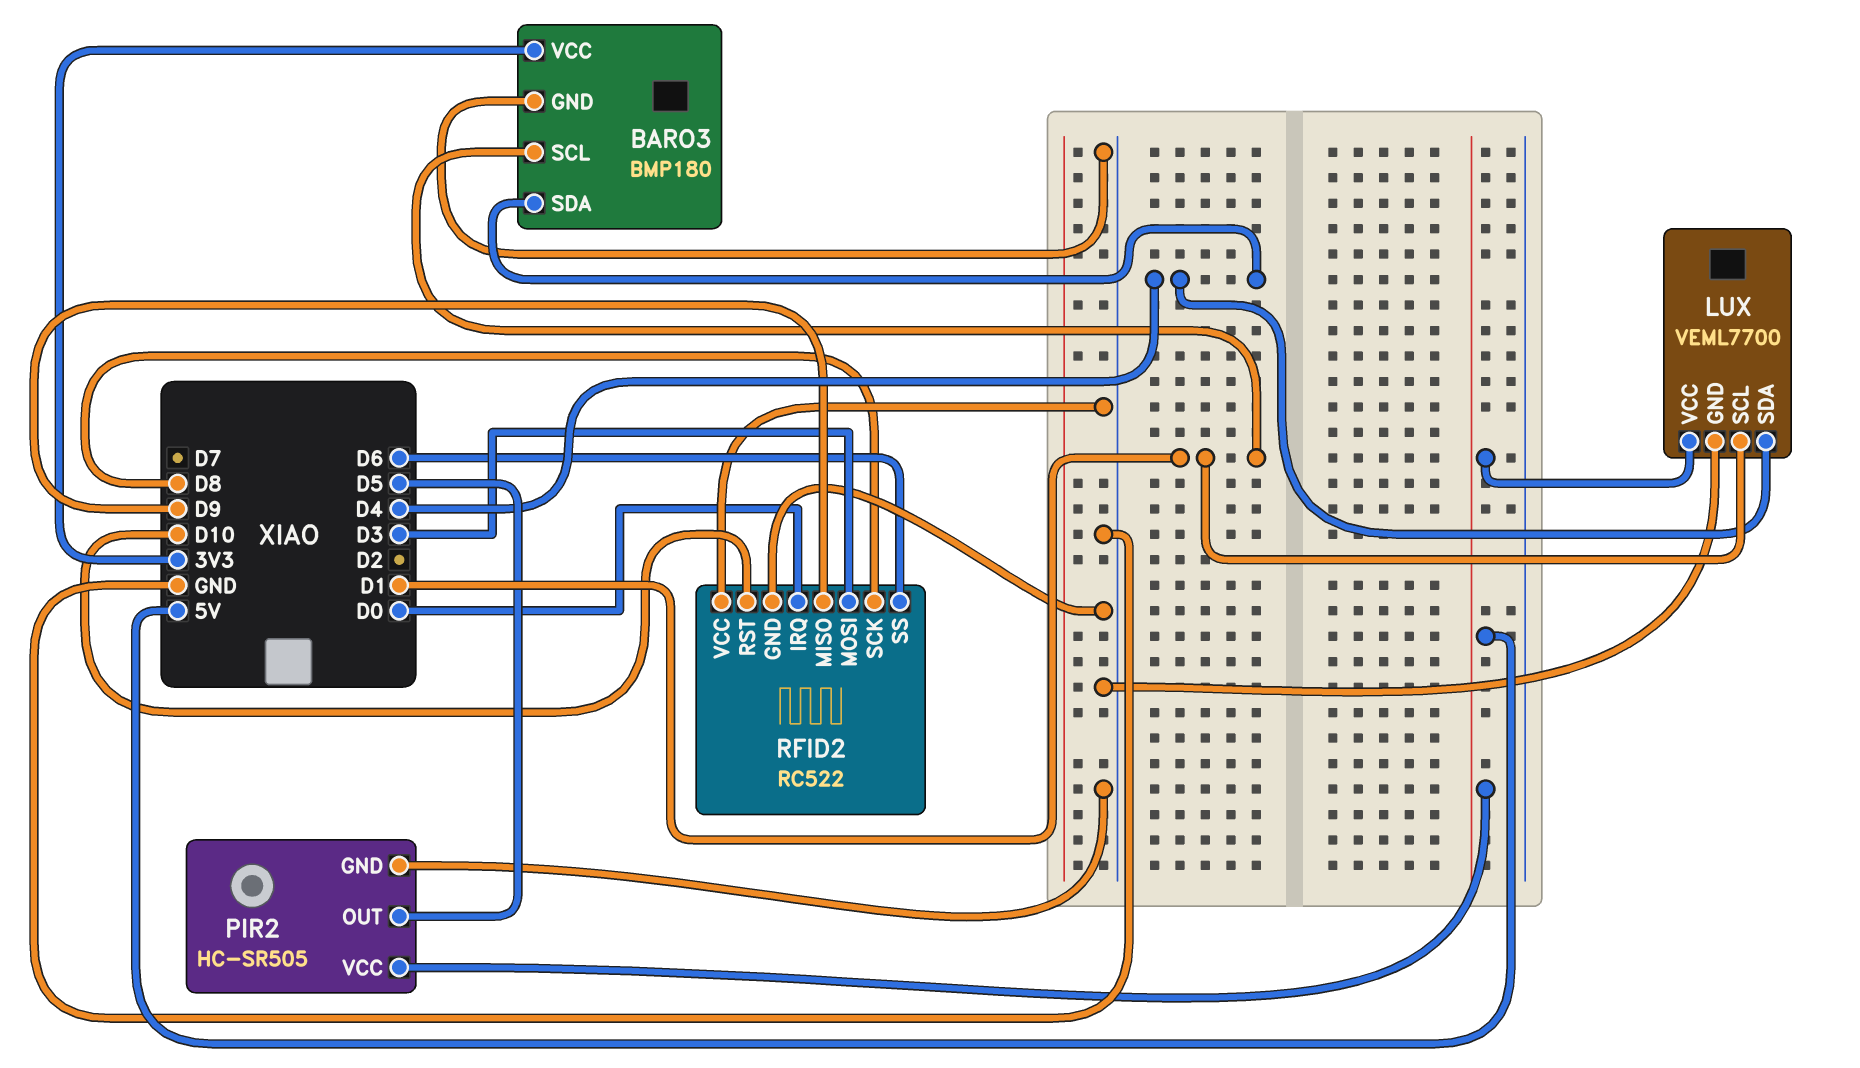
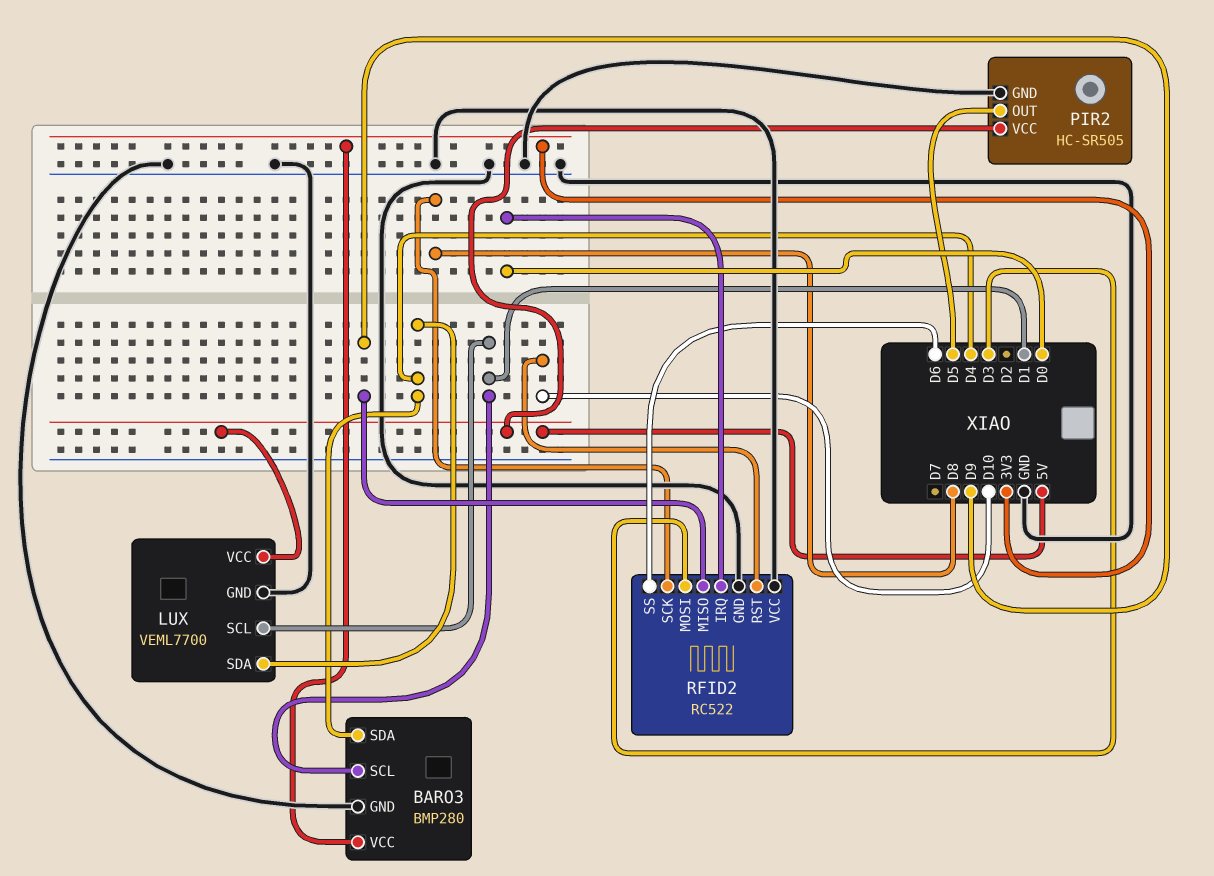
BARO3: BMP180 -> BMP280

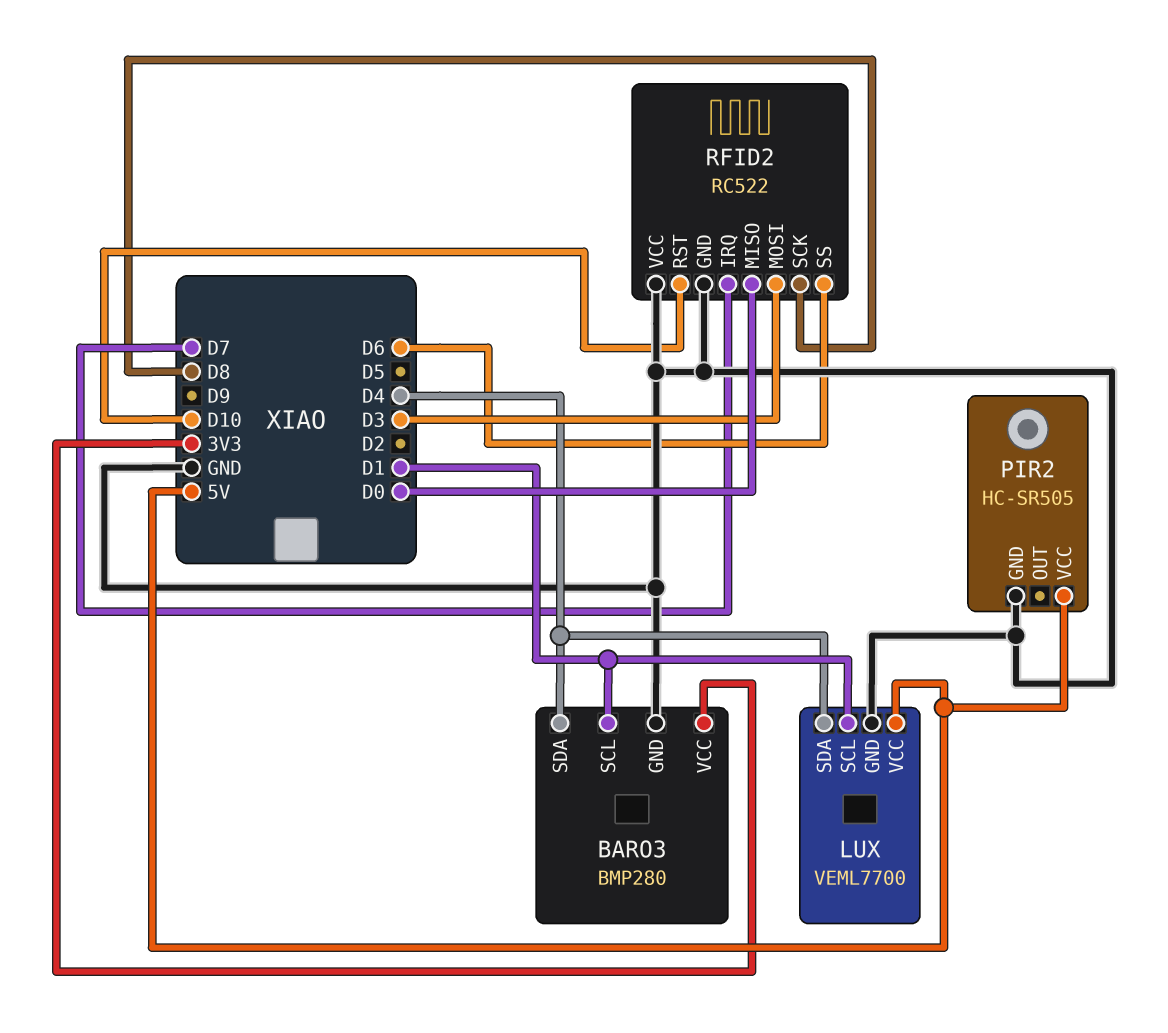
PIR2 pin OUT: D5 -> none
RFID2 pin IRQ: D0 -> D7
RFID2 pin MISO: D9 -> D0

